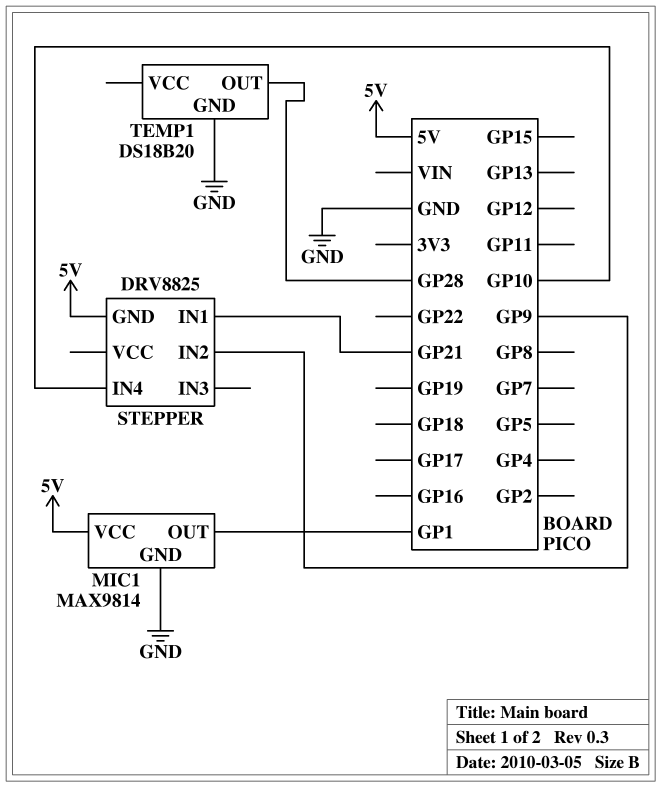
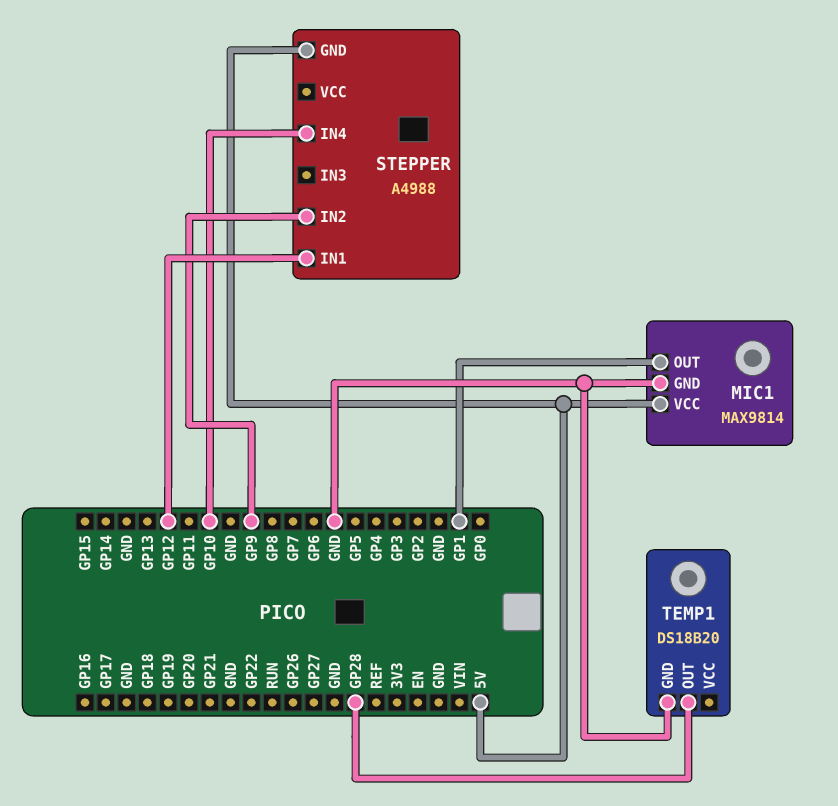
STEPPER: DRV8825 -> A4988
STEPPER pin IN1: GP21 -> GP12

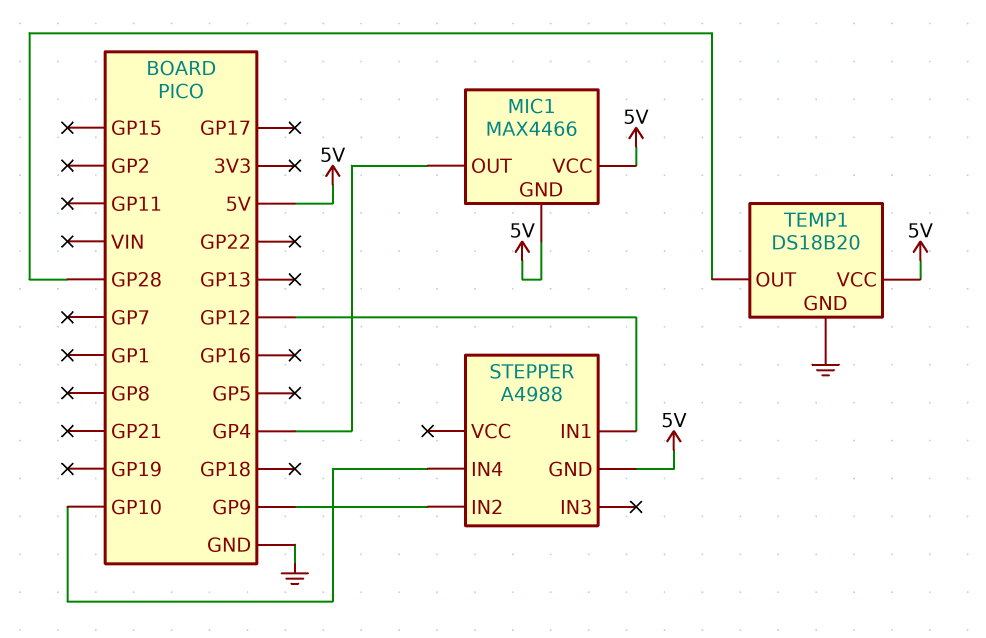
MIC1: MAX9814 -> MAX4466
MIC1 pin GND: GND -> 5V
MIC1 pin OUT: GP1 -> GP4
TEMP1 pin VCC: none -> 5V

